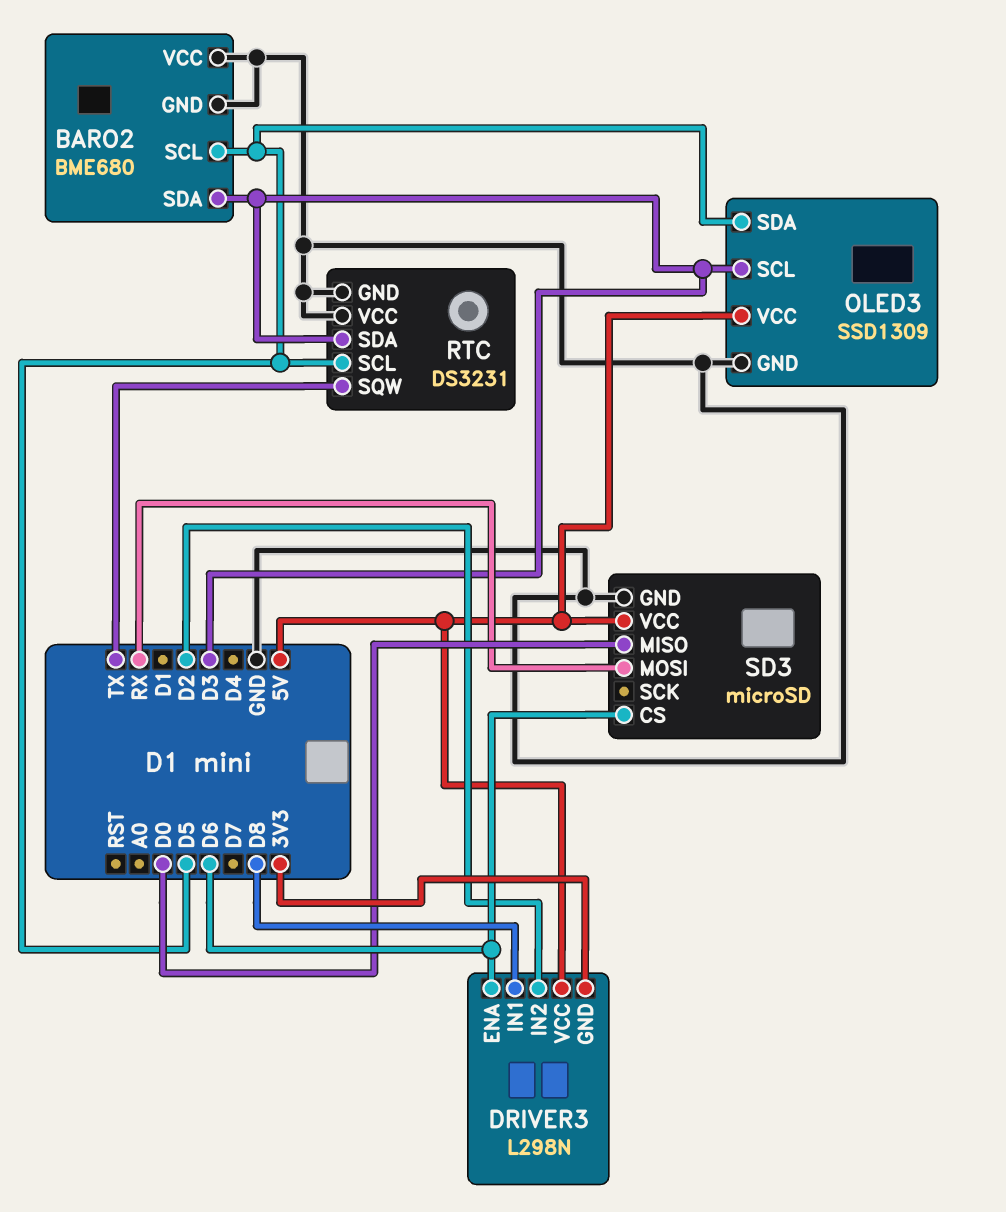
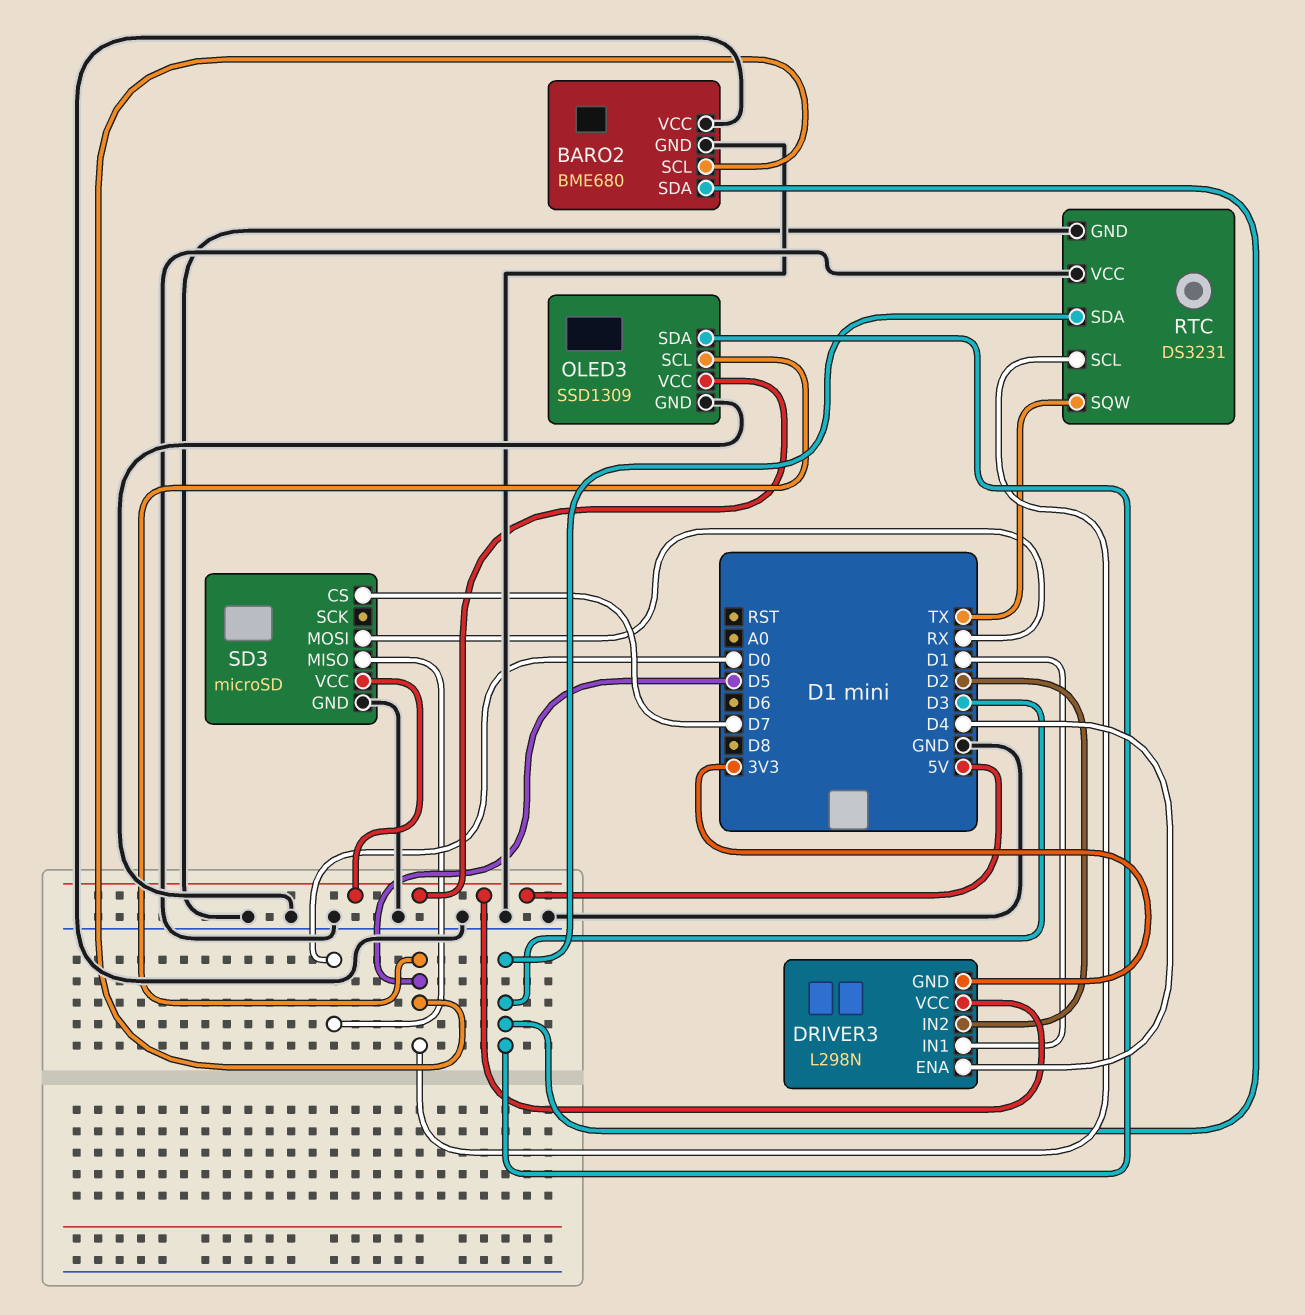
DRIVER3 pin ENA: D6 -> D4
DRIVER3 pin IN1: D8 -> D1
OLED3 pin SCL: D3 -> D5
OLED3 pin SDA: D5 -> D3
SD3 pin CS: D6 -> D7

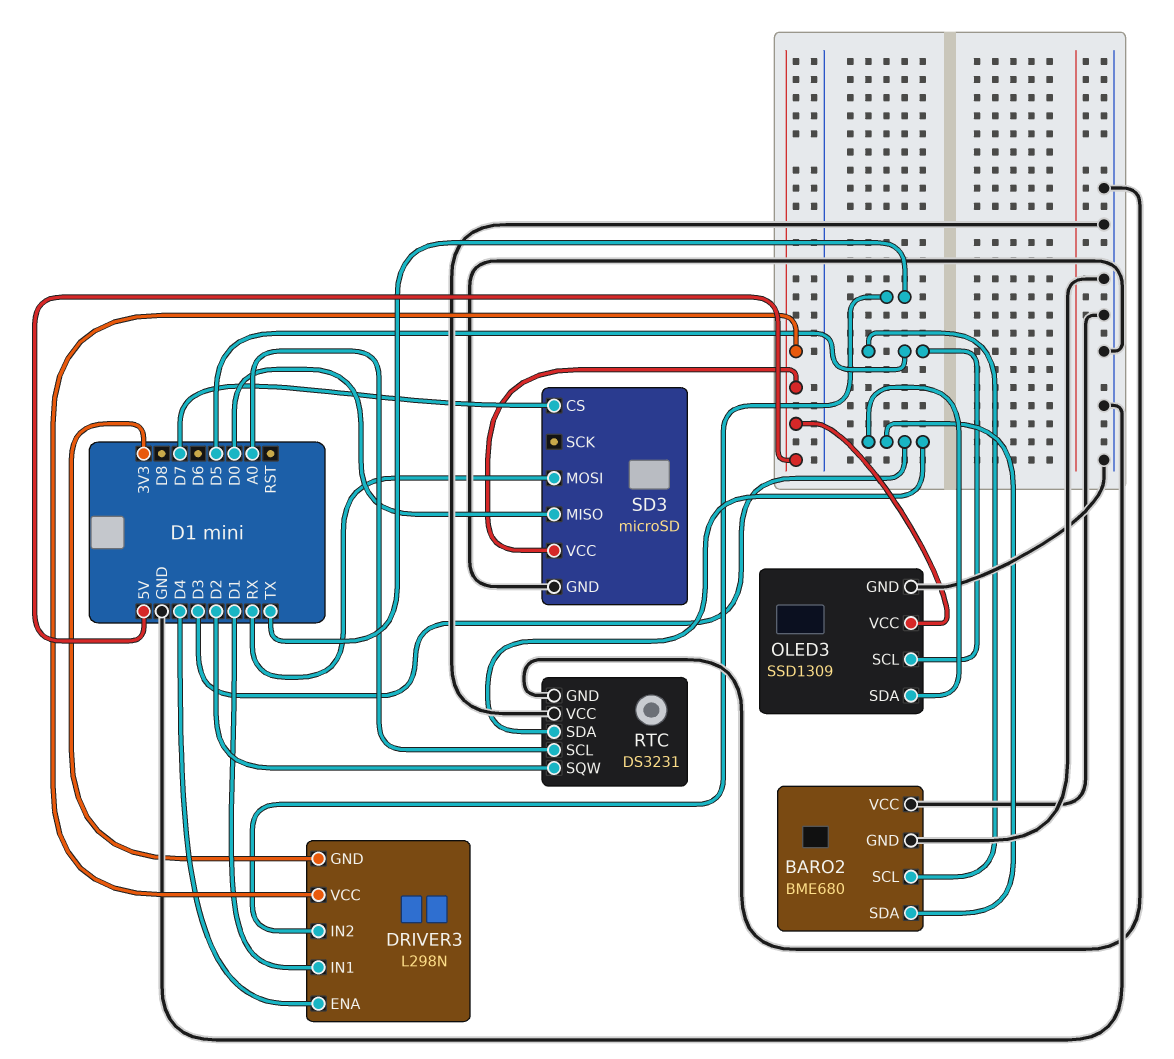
DRIVER3 pin IN2: D2 -> TX
RTC pin SCL: D5 -> A0
RTC pin SQW: TX -> D2

